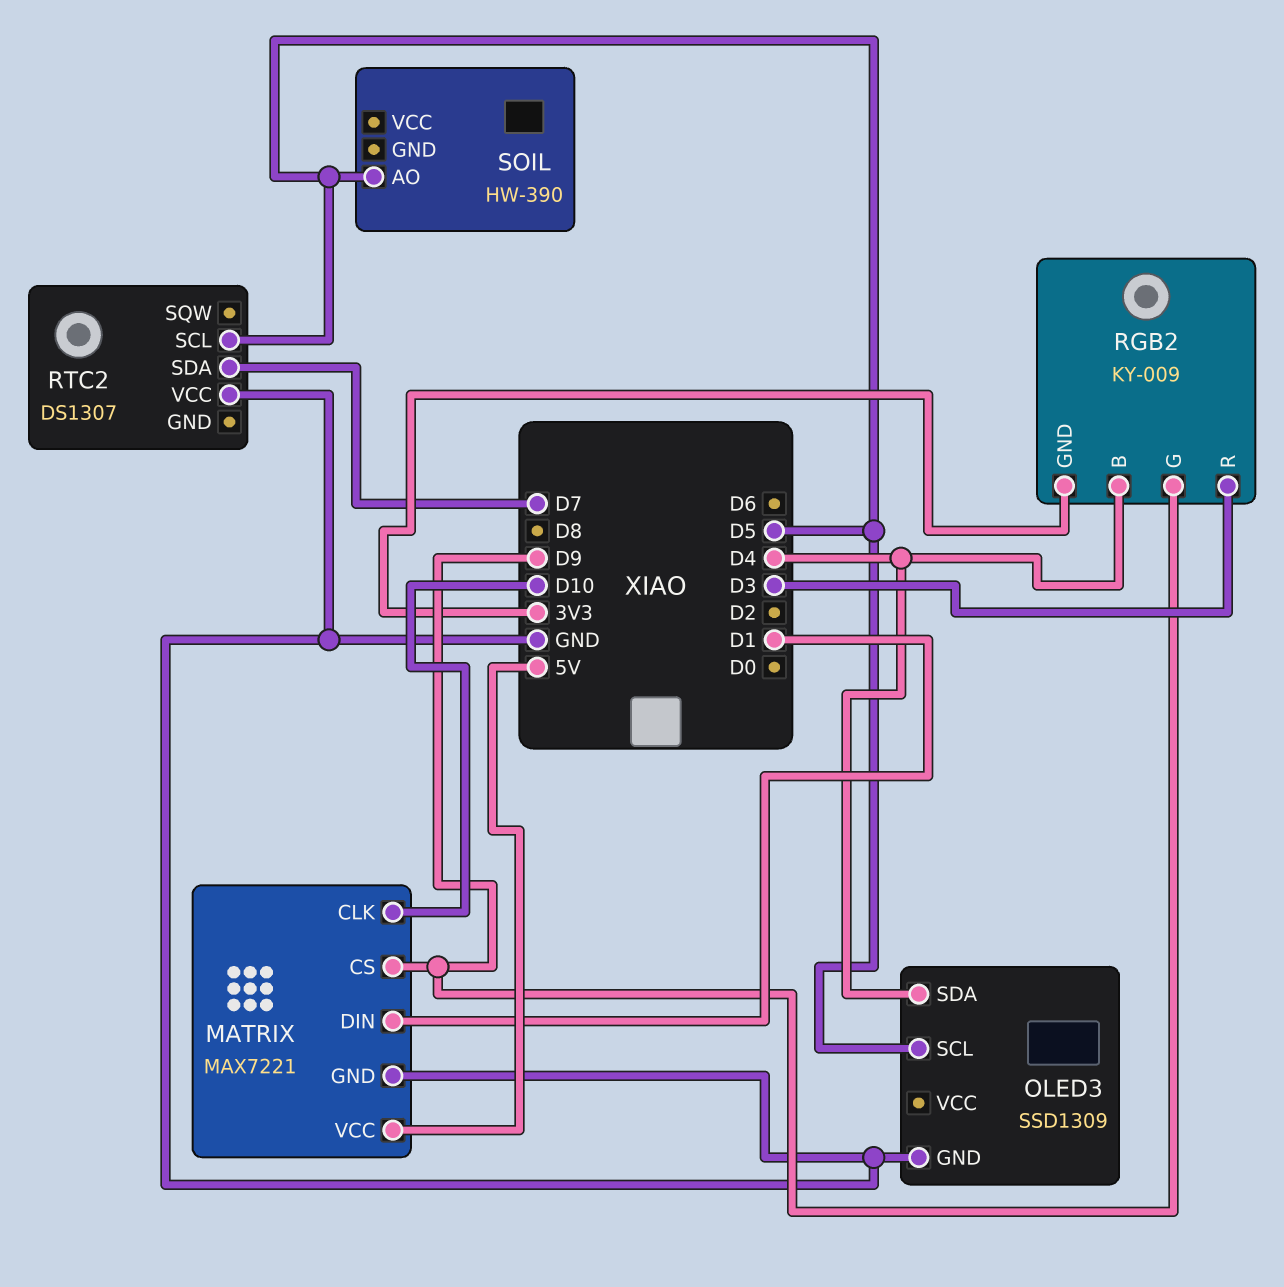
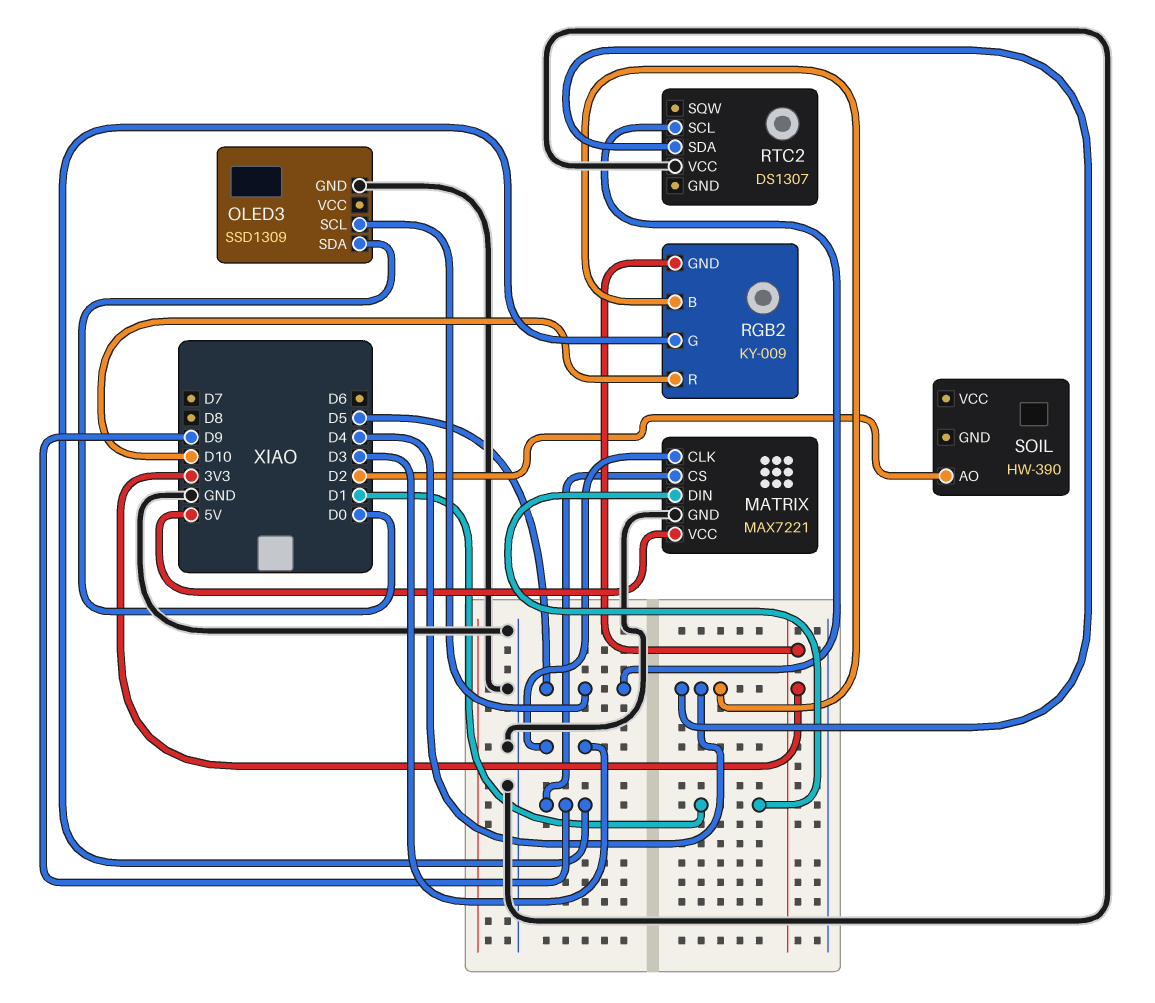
MATRIX pin CLK: D10 -> D3
OLED3 pin SDA: D4 -> D0
RGB2 pin R: D3 -> D10
RTC2 pin SDA: D7 -> D4
SOIL pin AO: D5 -> D2

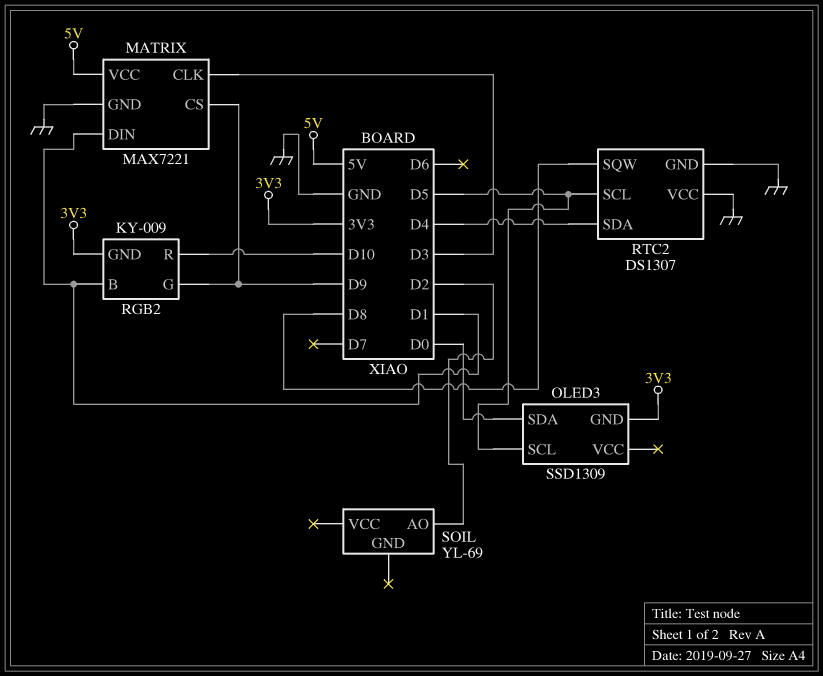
OLED3 pin GND: GND -> 3V3
RGB2 pin B: D4 -> D1
RTC2 pin GND: none -> GND
RTC2 pin SQW: none -> D8
SOIL: HW-390 -> YL-69

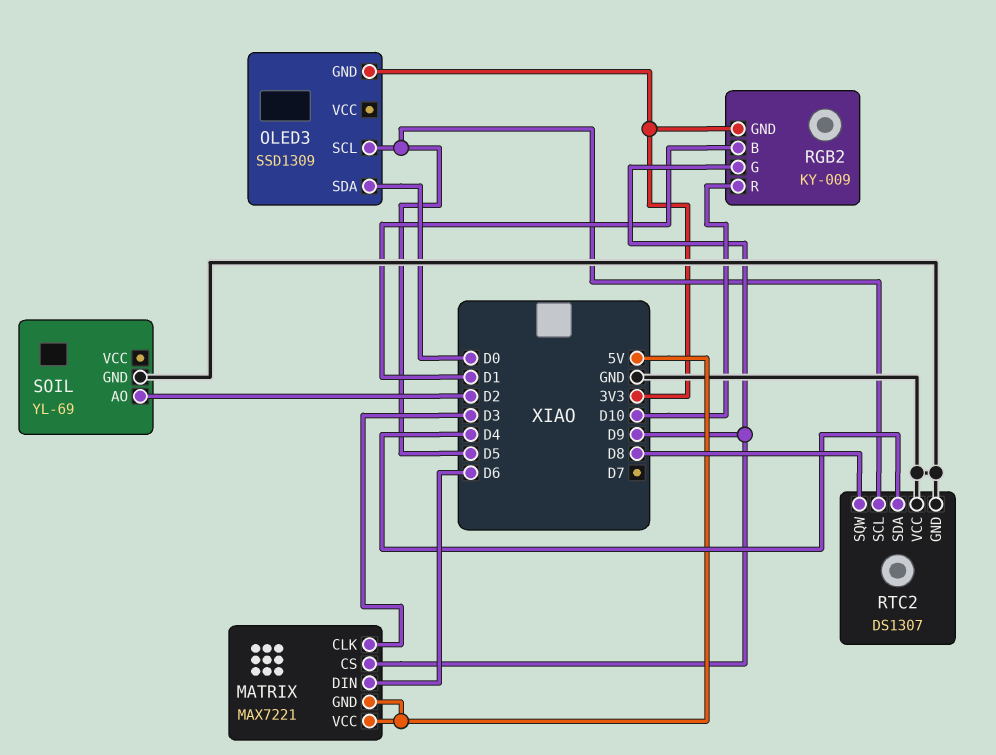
MATRIX pin DIN: D1 -> D6
MATRIX pin GND: GND -> 5V
SOIL pin GND: none -> GND

